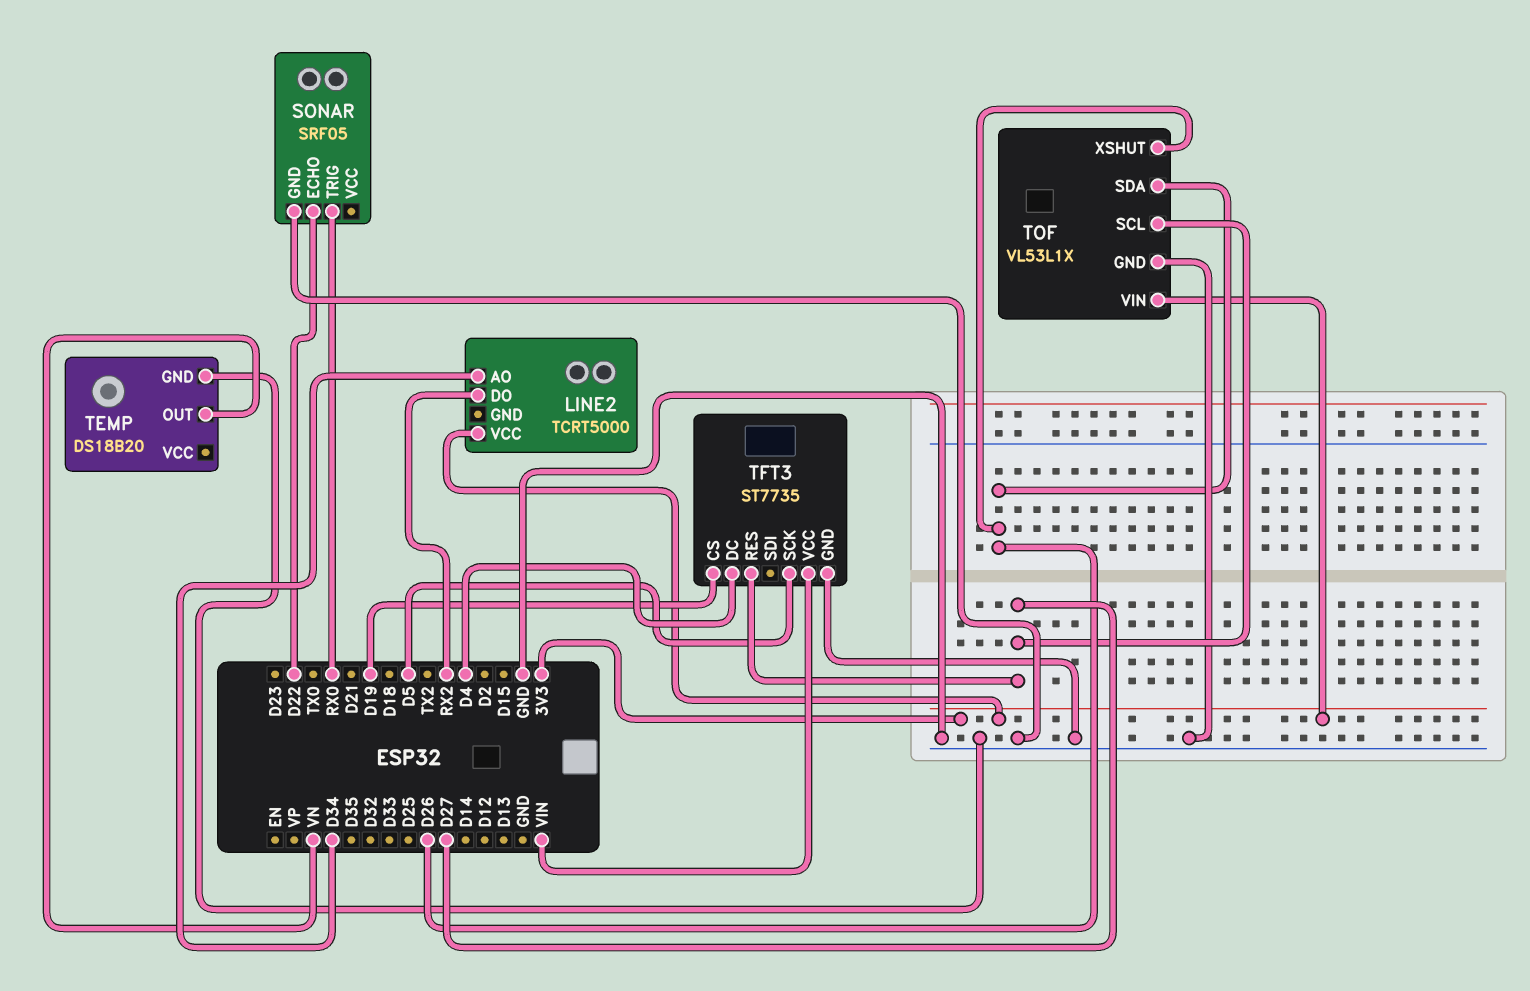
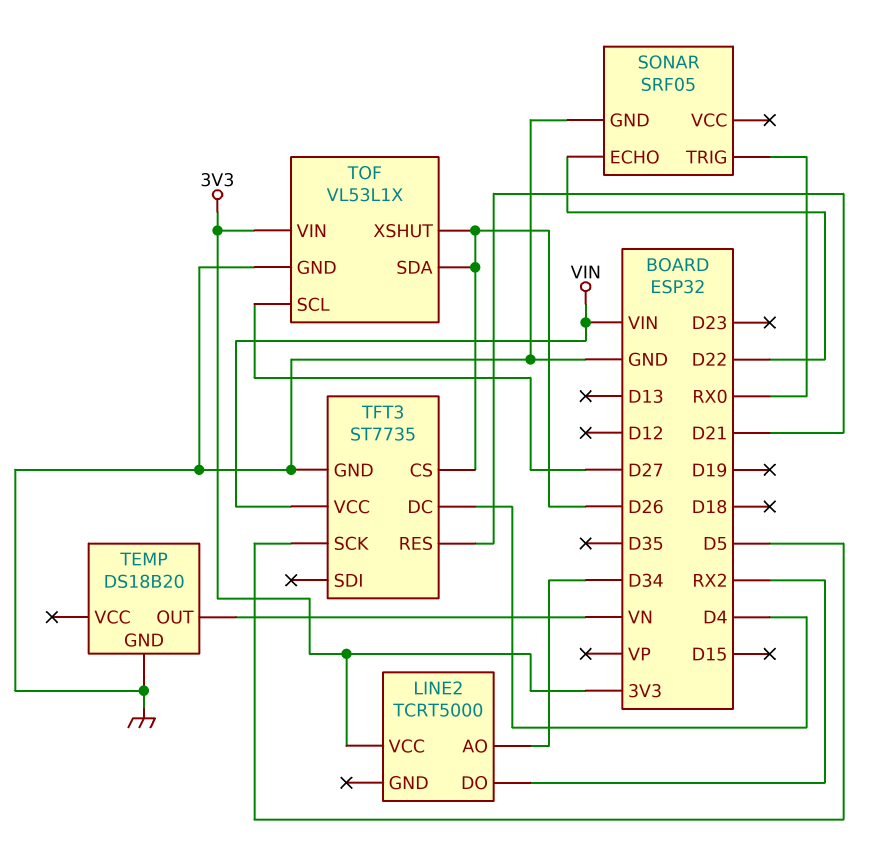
TFT3 pin CS: D19 -> D26
TFT3 pin RES: D27 -> D21

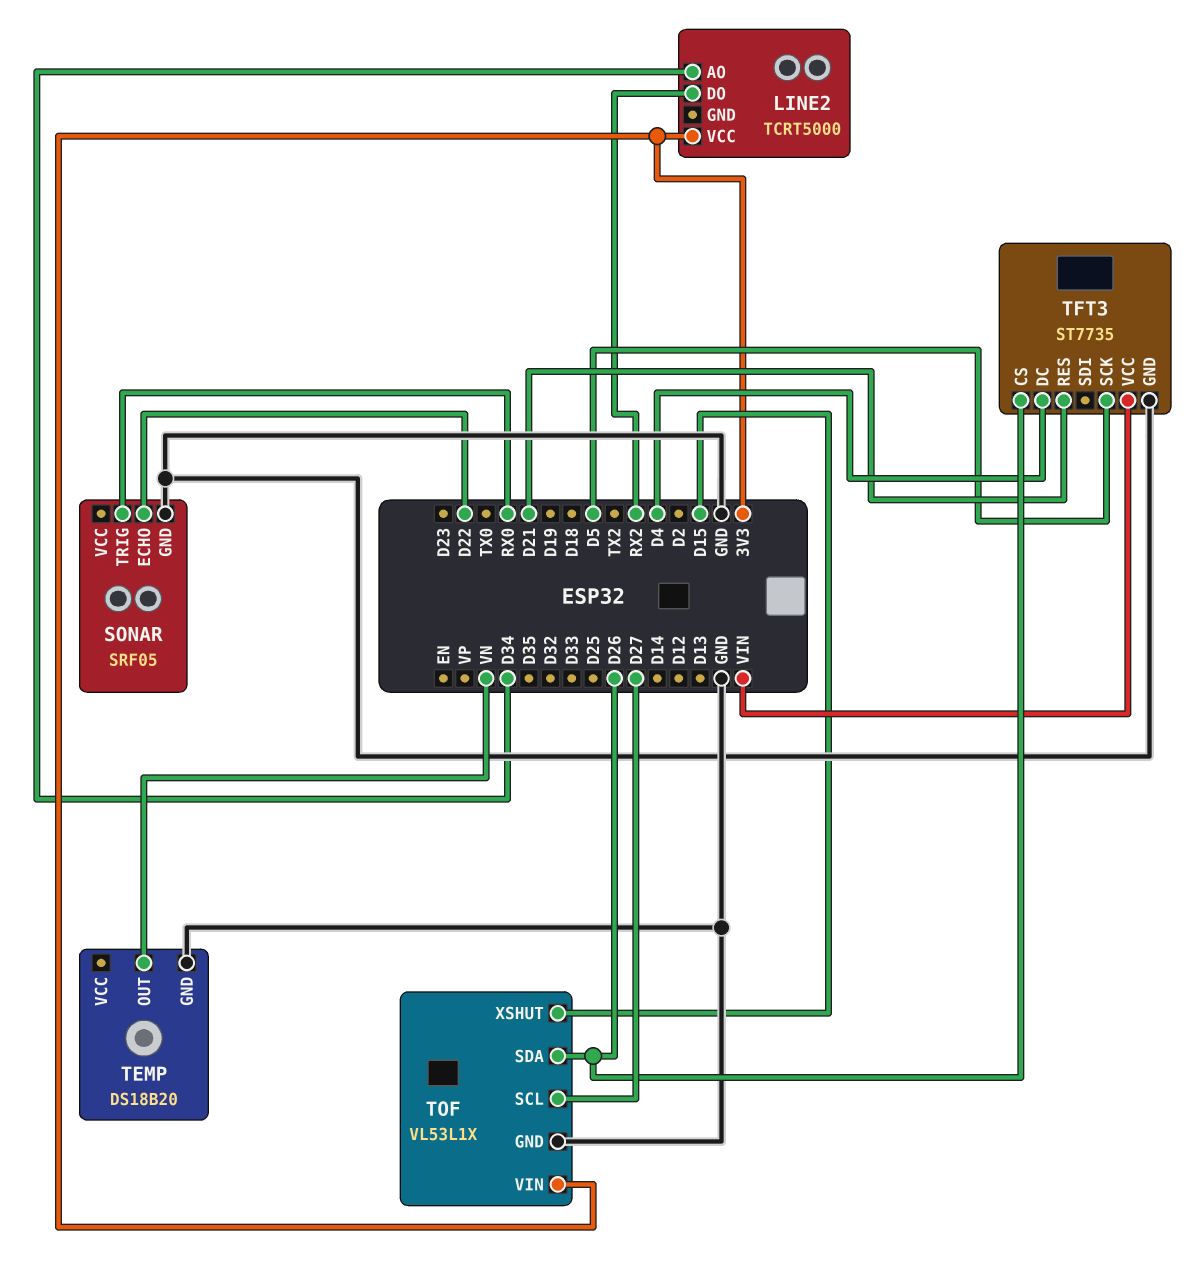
TOF pin XSHUT: D26 -> D15

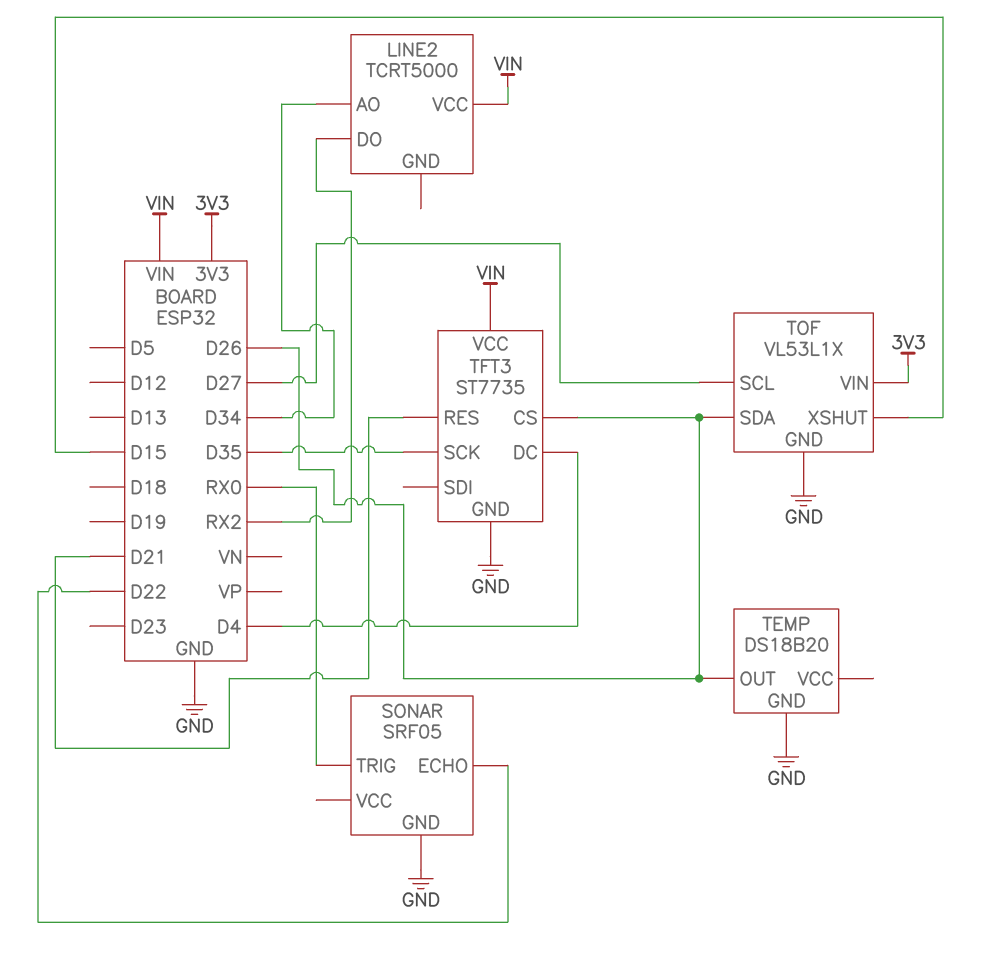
LINE2 pin VCC: 3V3 -> VIN
TEMP pin OUT: VN -> D26
TFT3 pin SCK: D5 -> D35

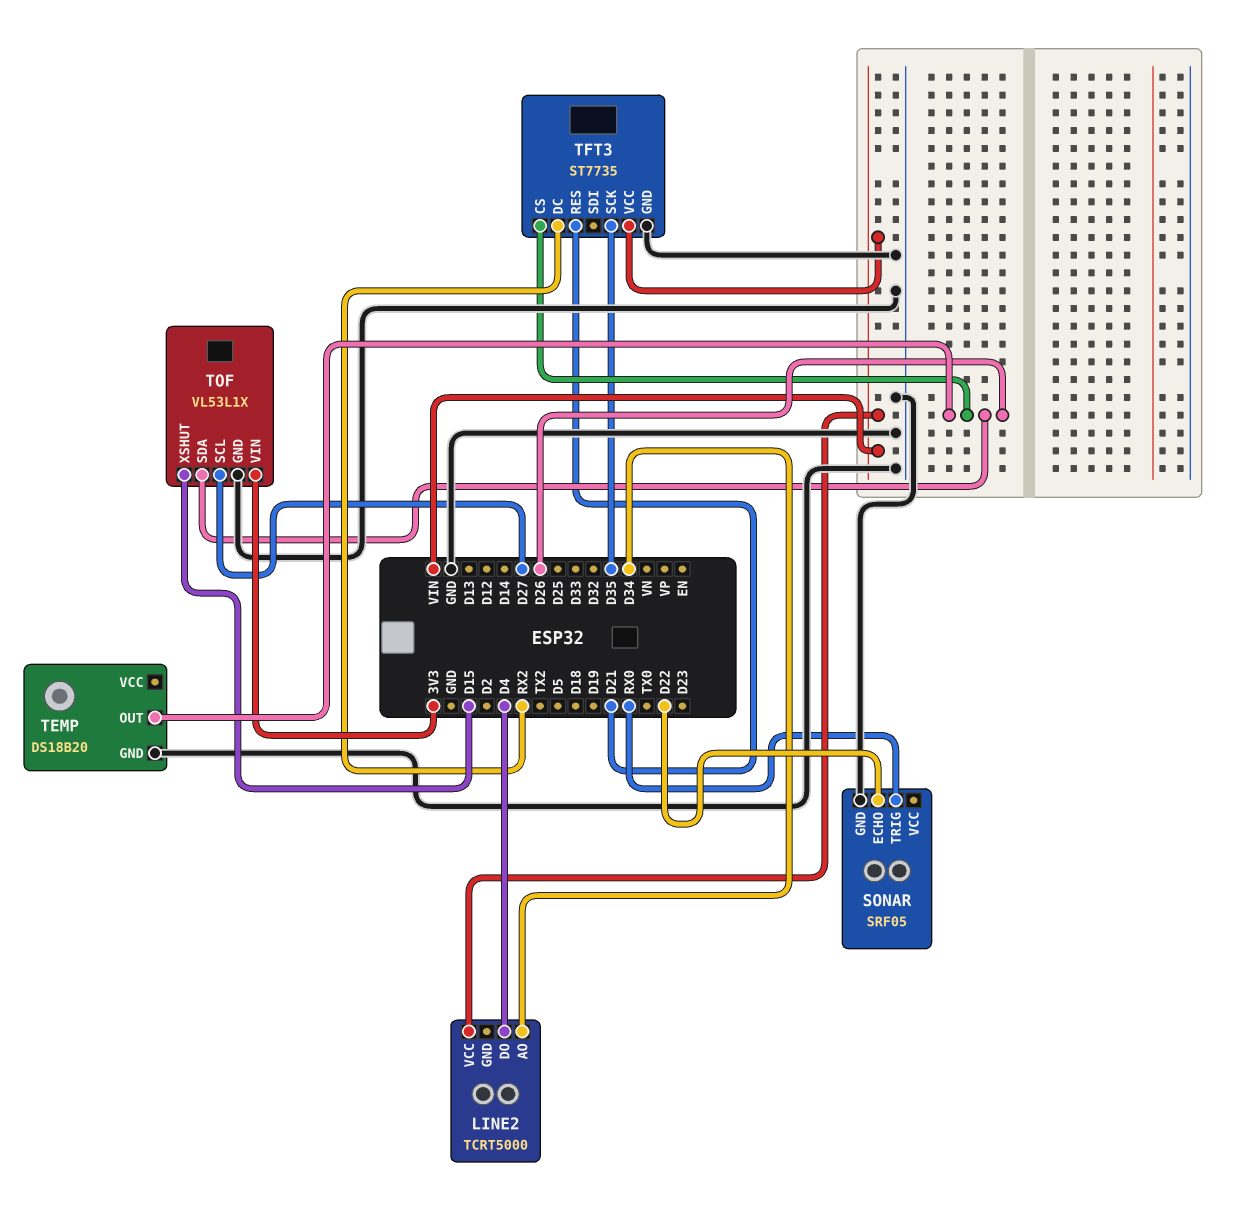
LINE2 pin DO: RX2 -> D4
TFT3 pin DC: D4 -> RX2

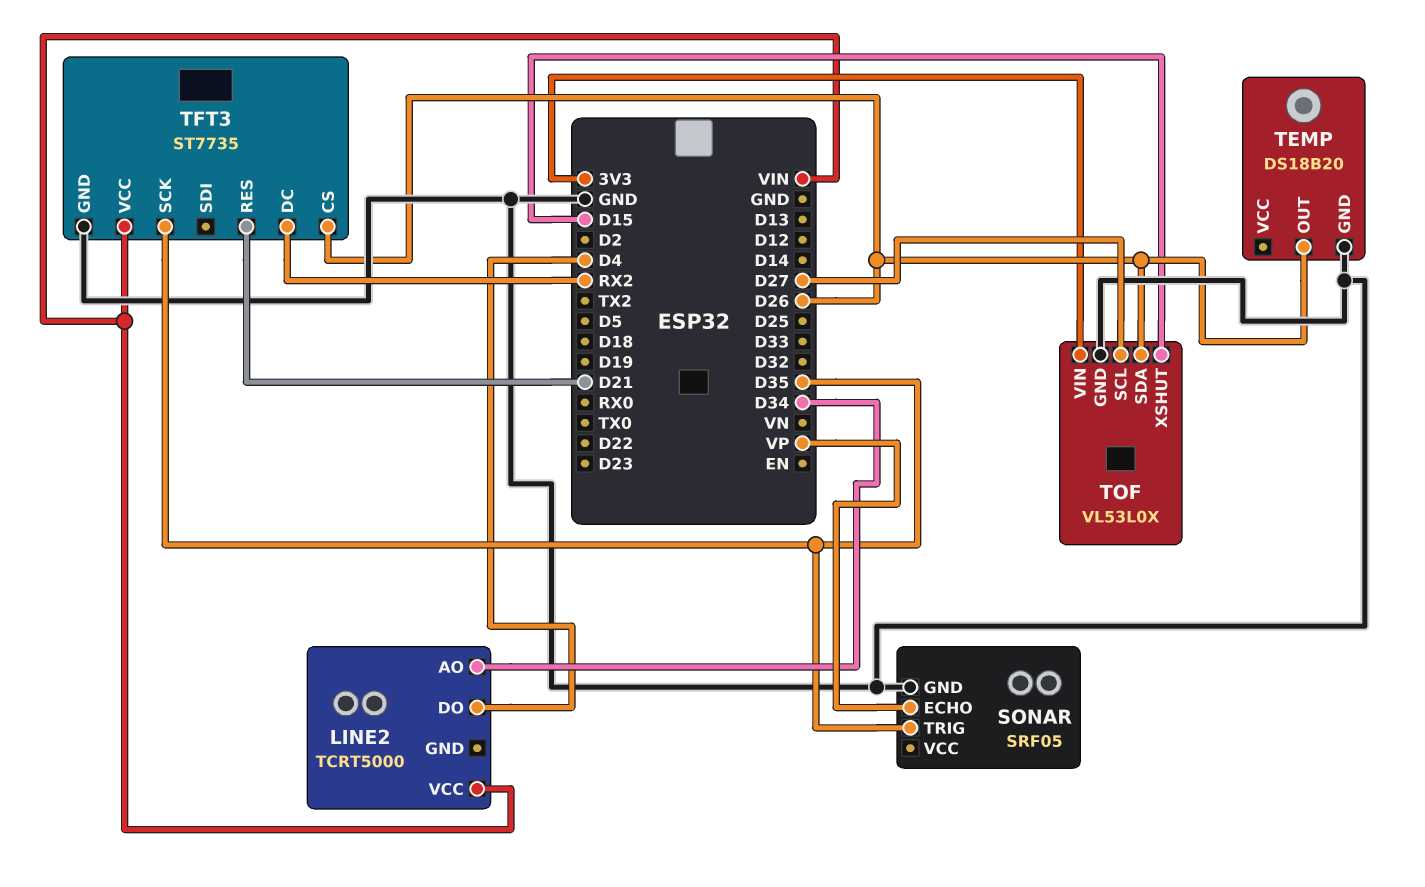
SONAR pin ECHO: D22 -> VP
SONAR pin TRIG: RX0 -> D35
TOF: VL53L1X -> VL53L0X

